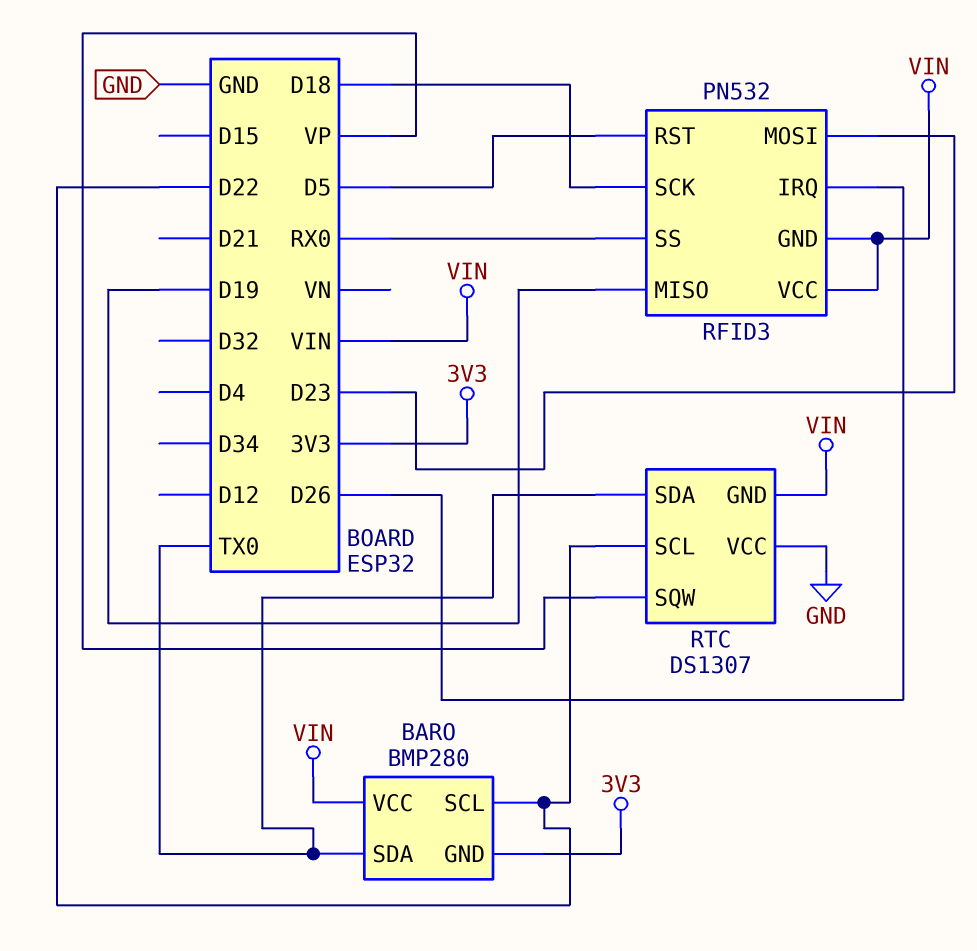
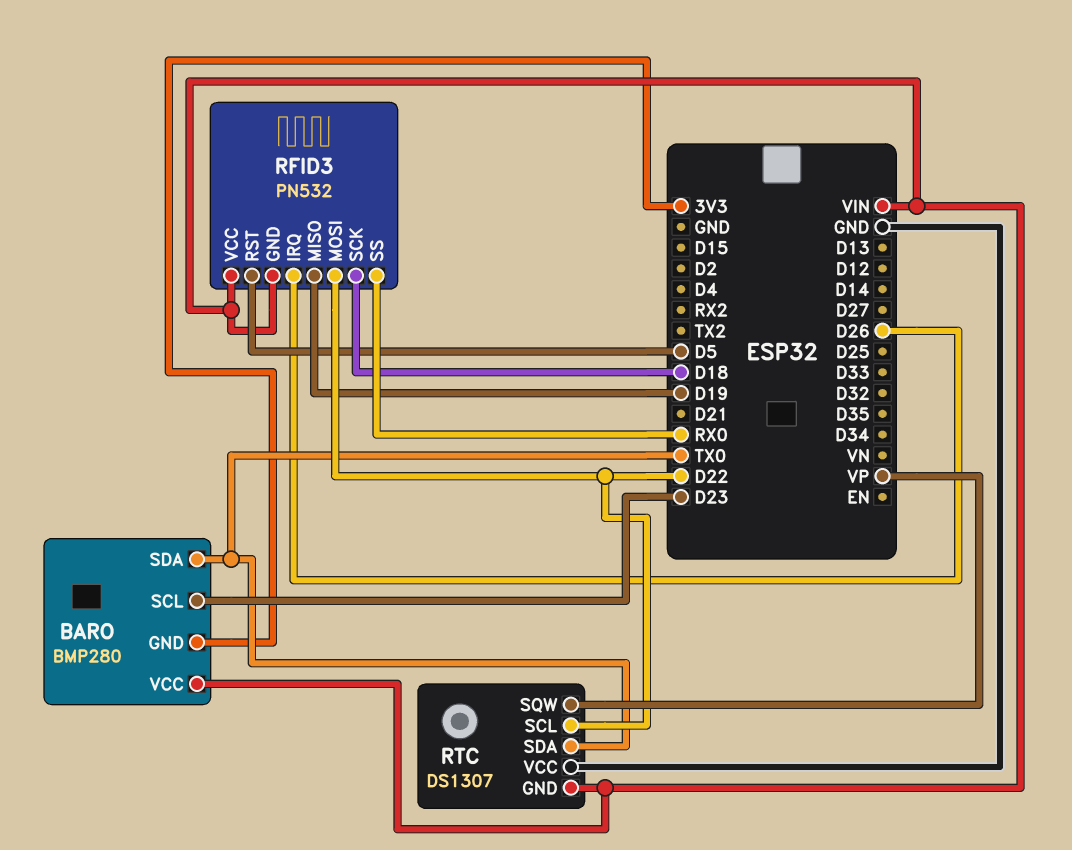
BARO pin SCL: D22 -> D23
RFID3 pin MOSI: D23 -> D22

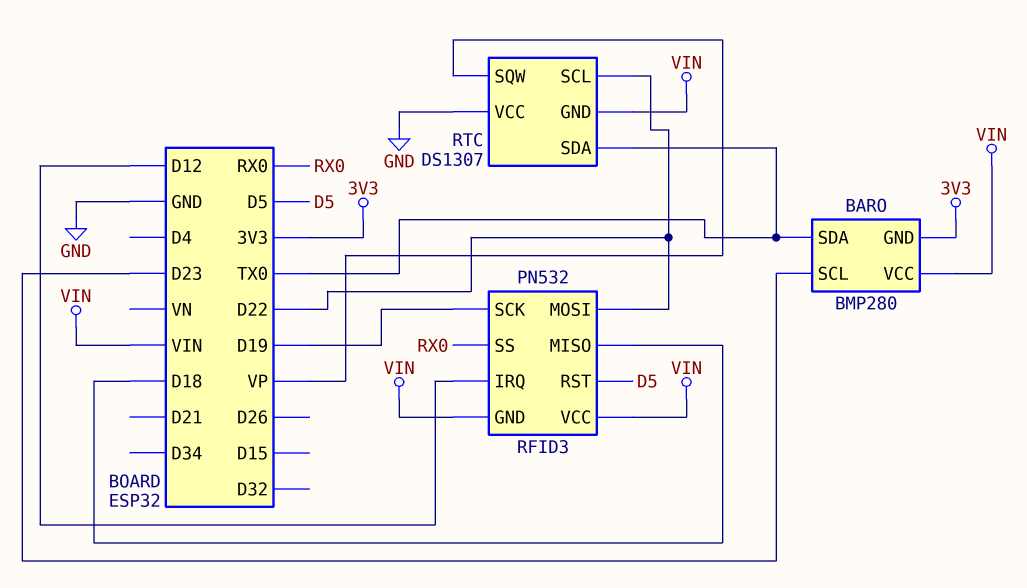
RFID3 pin IRQ: D26 -> D12
RFID3 pin MISO: D19 -> D18
RFID3 pin SCK: D18 -> D19

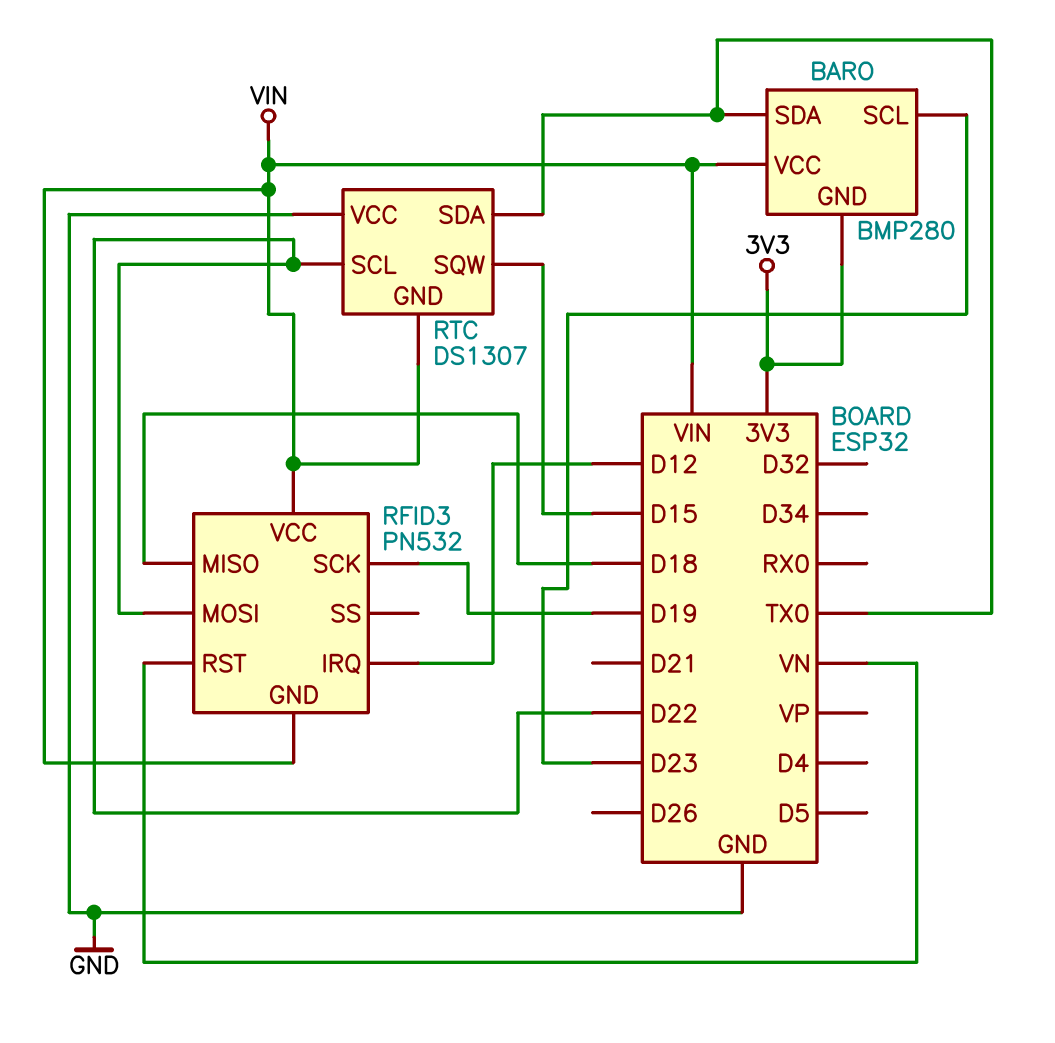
RFID3 pin RST: D5 -> VN
RFID3 pin SS: RX0 -> none
RTC pin SQW: VP -> D15

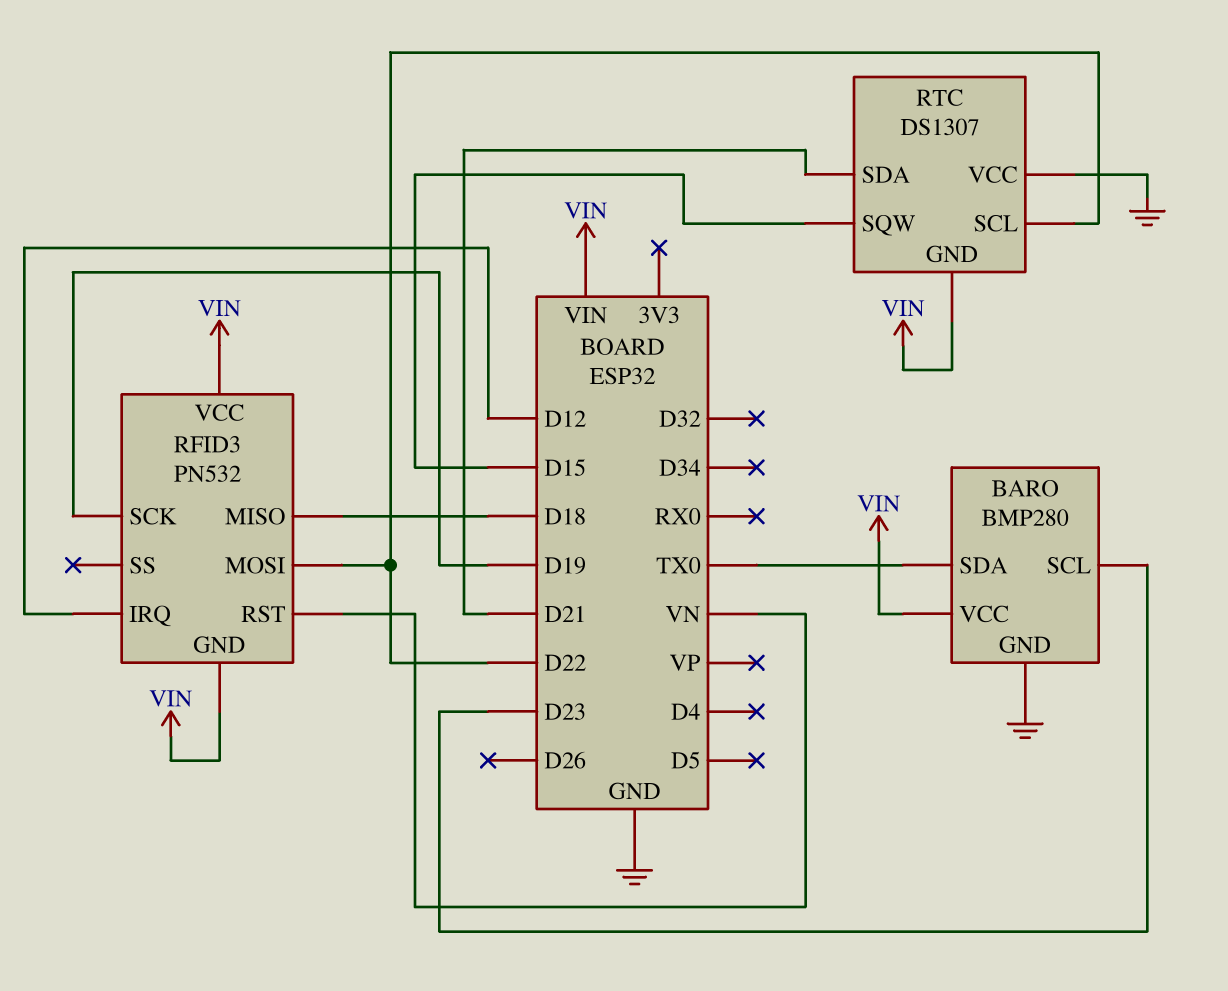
BARO pin GND: 3V3 -> GND
RTC pin SDA: TX0 -> D21

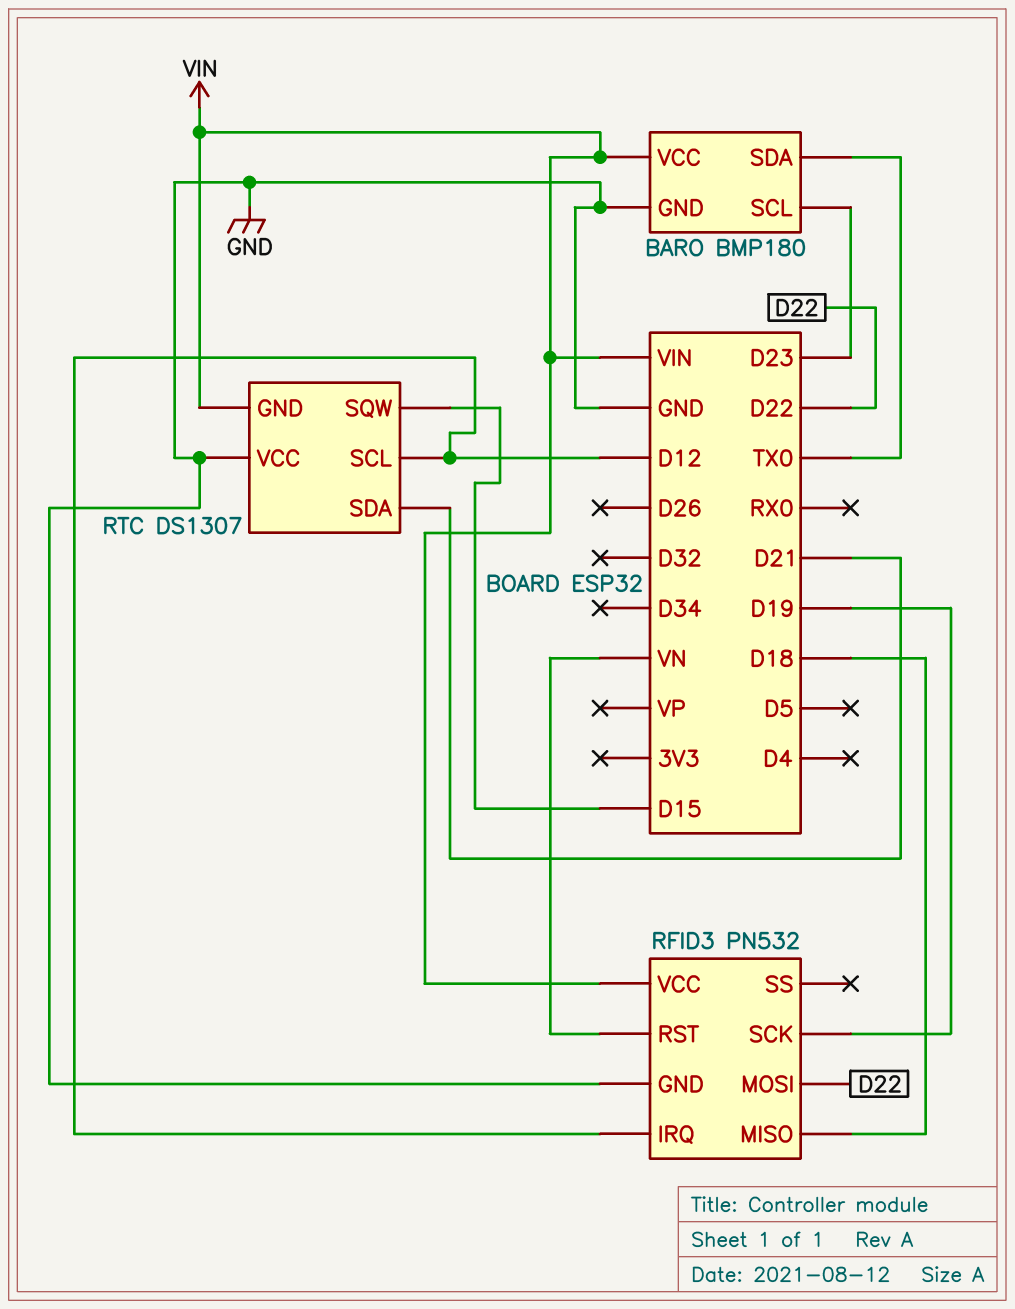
BARO: BMP280 -> BMP180
RFID3 pin GND: VIN -> GND
RTC pin SCL: D22 -> D12

